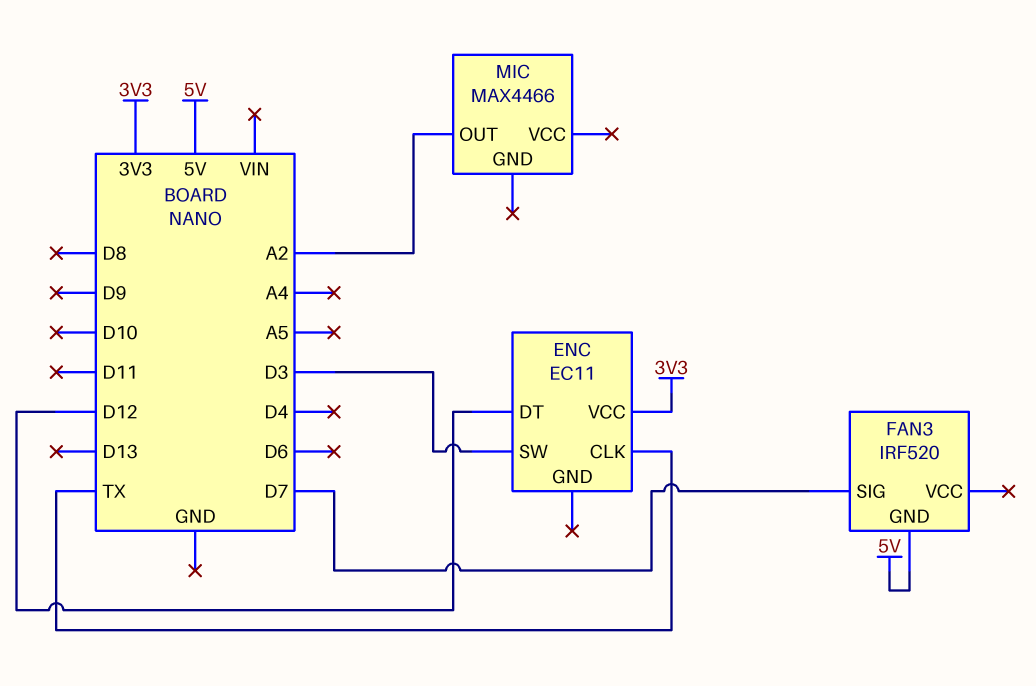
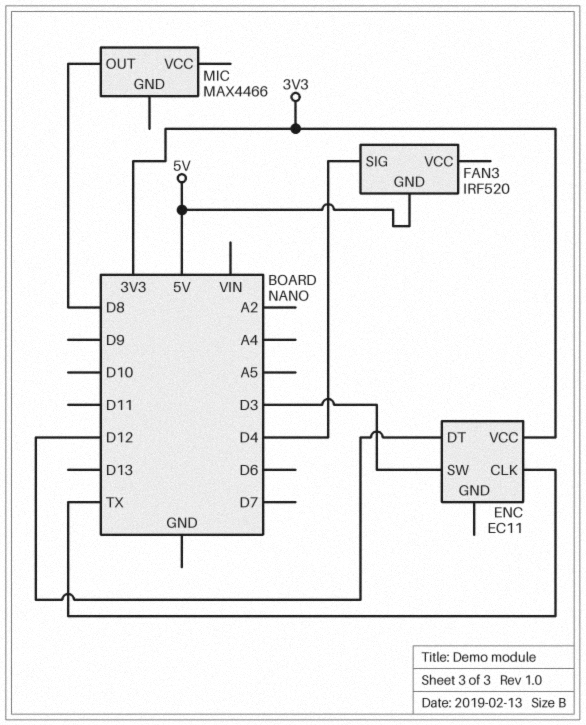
FAN3 pin SIG: D7 -> D4
MIC pin OUT: A2 -> D8

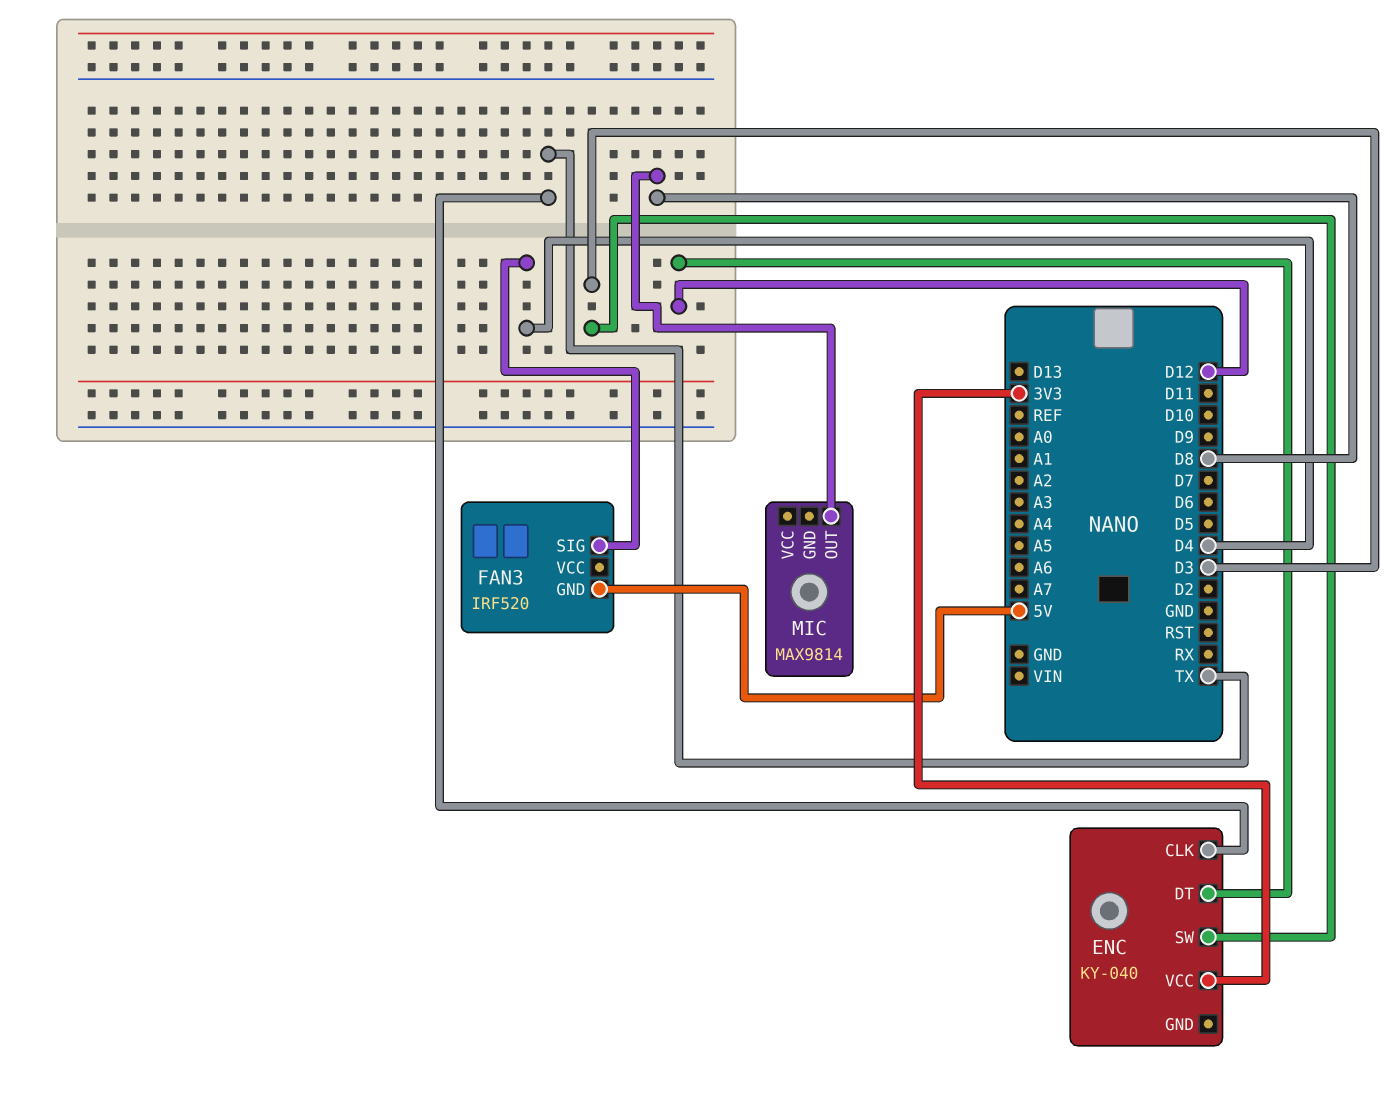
ENC: EC11 -> KY-040
MIC: MAX4466 -> MAX9814

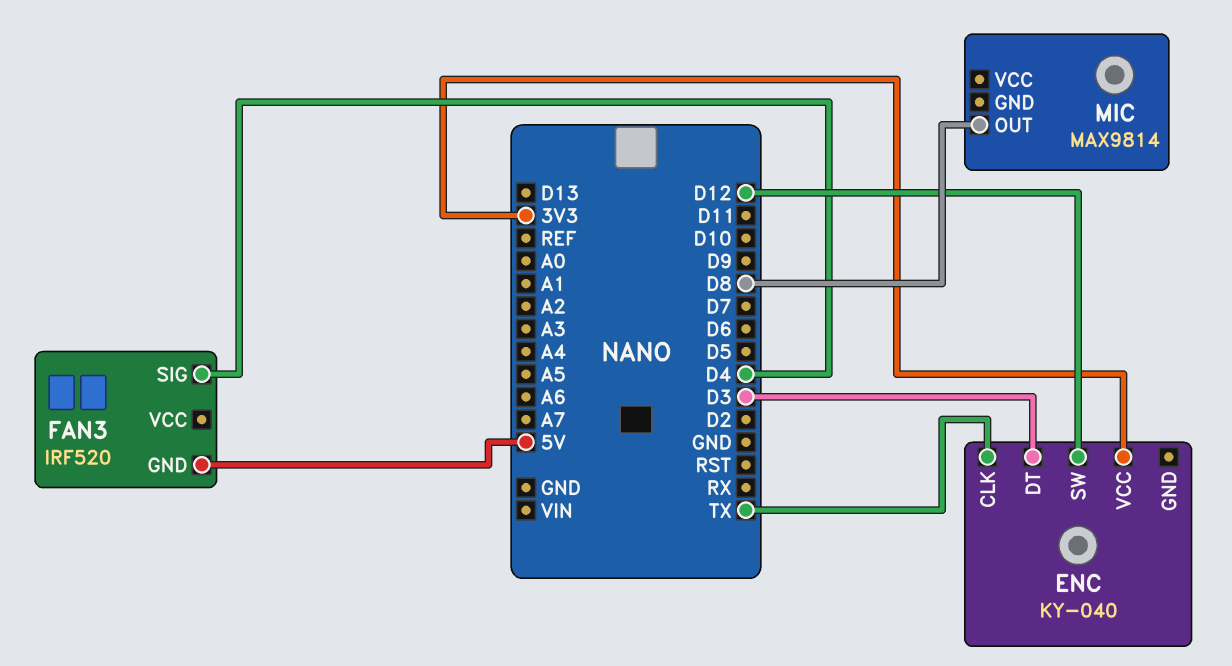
ENC pin DT: D12 -> D3
ENC pin SW: D3 -> D12

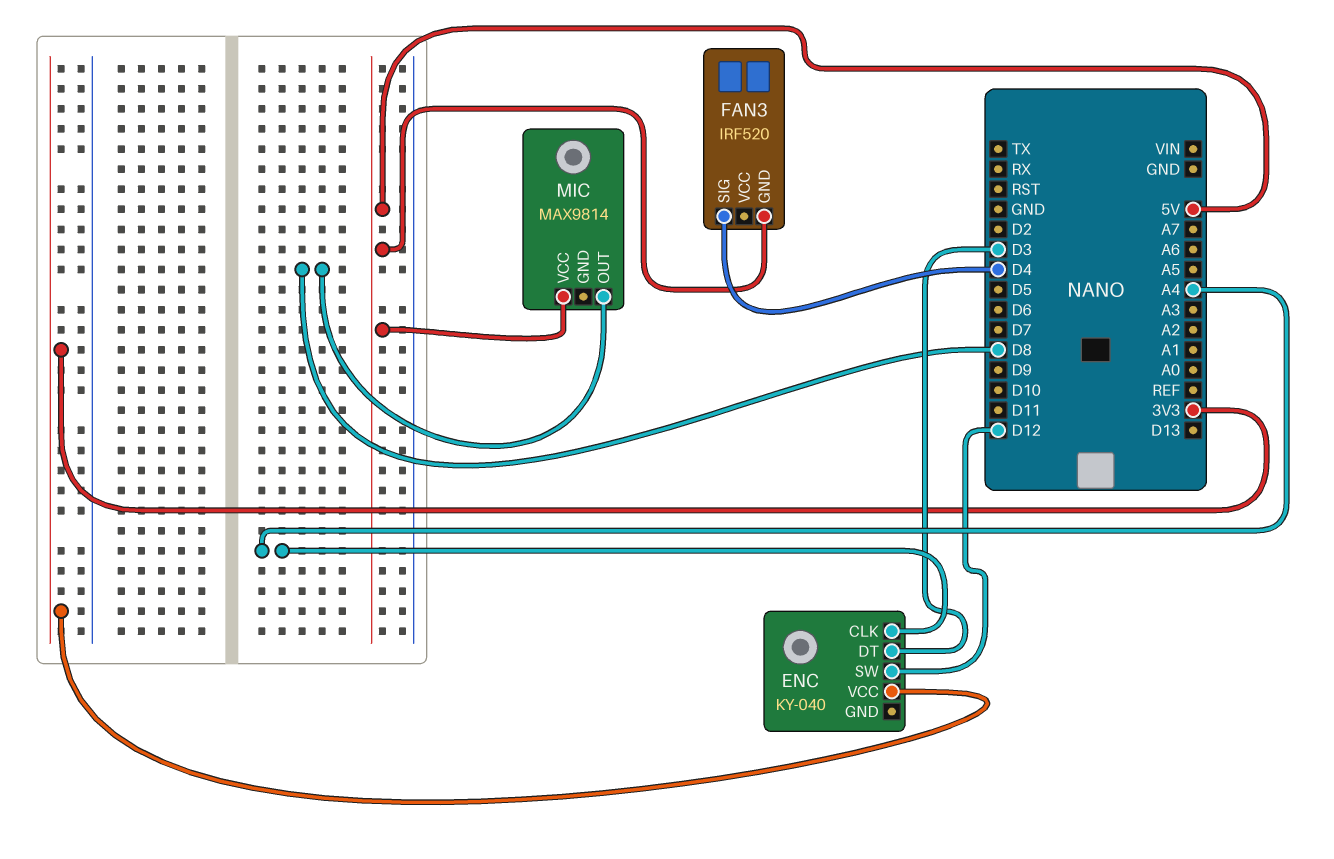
ENC pin CLK: TX -> A4
MIC pin VCC: none -> 5V

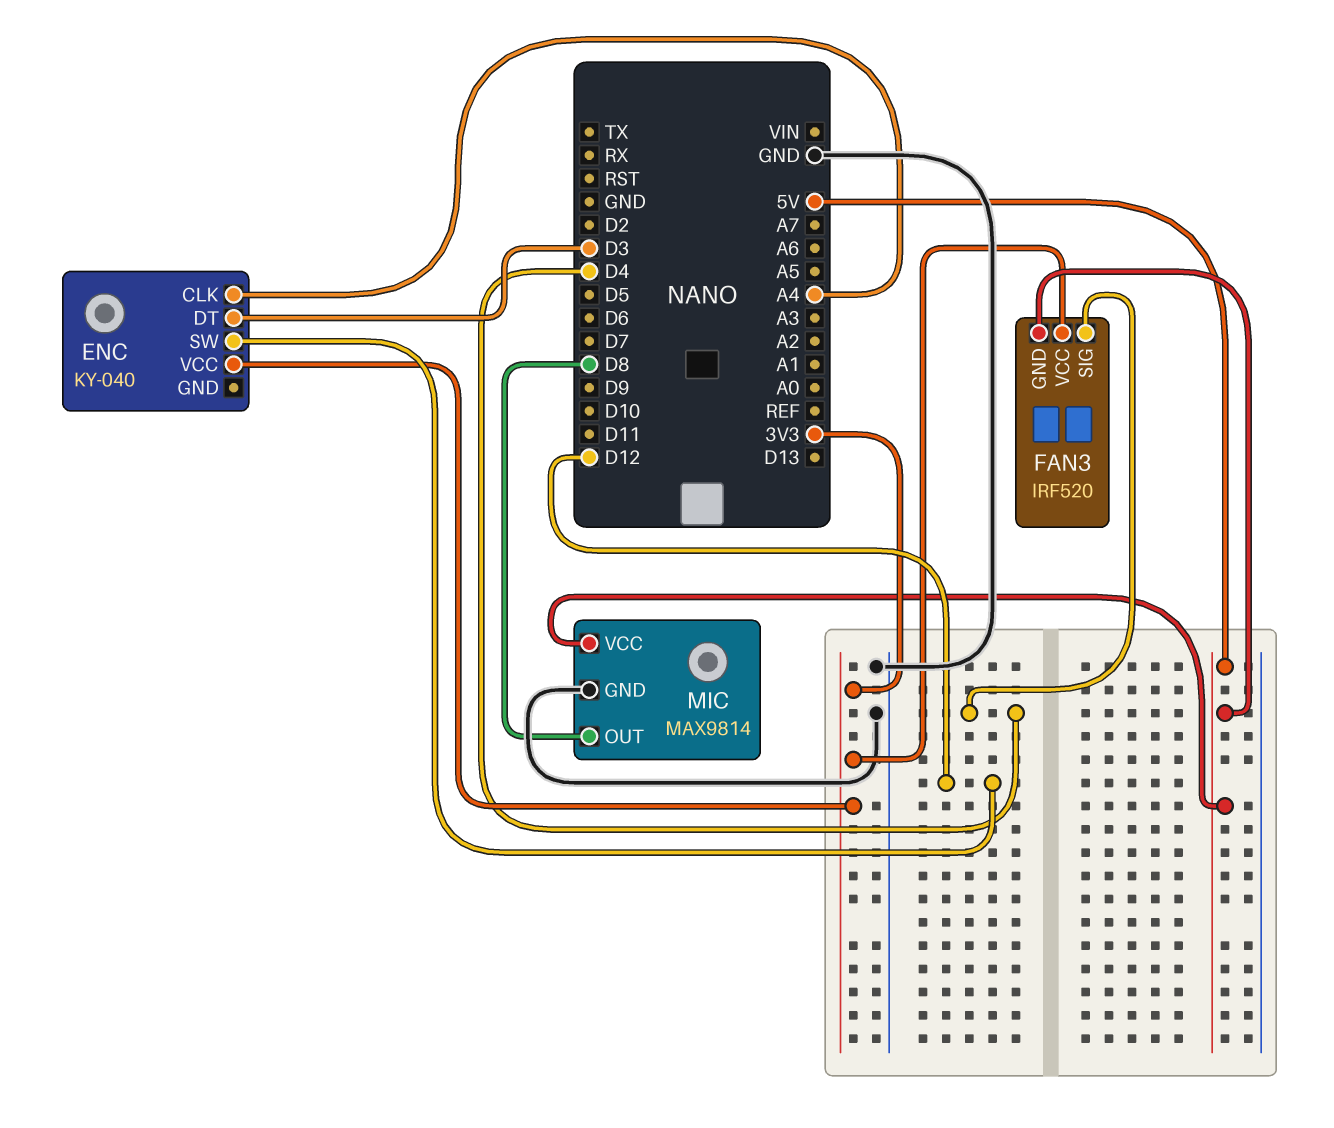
FAN3 pin VCC: none -> 3V3
MIC pin GND: none -> GND

